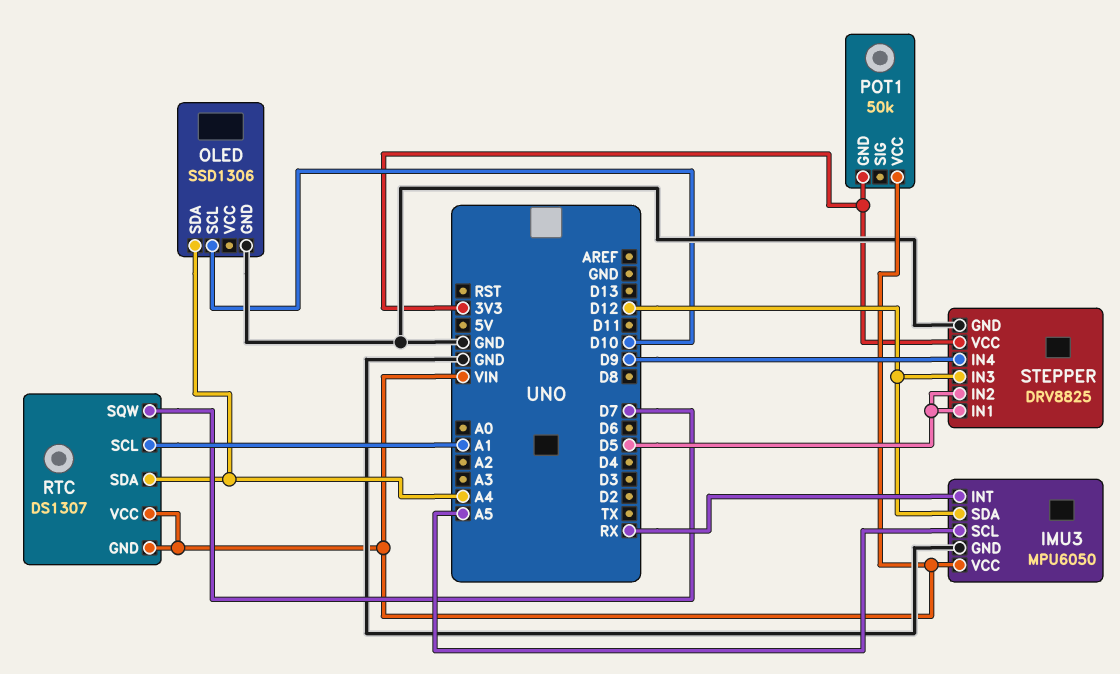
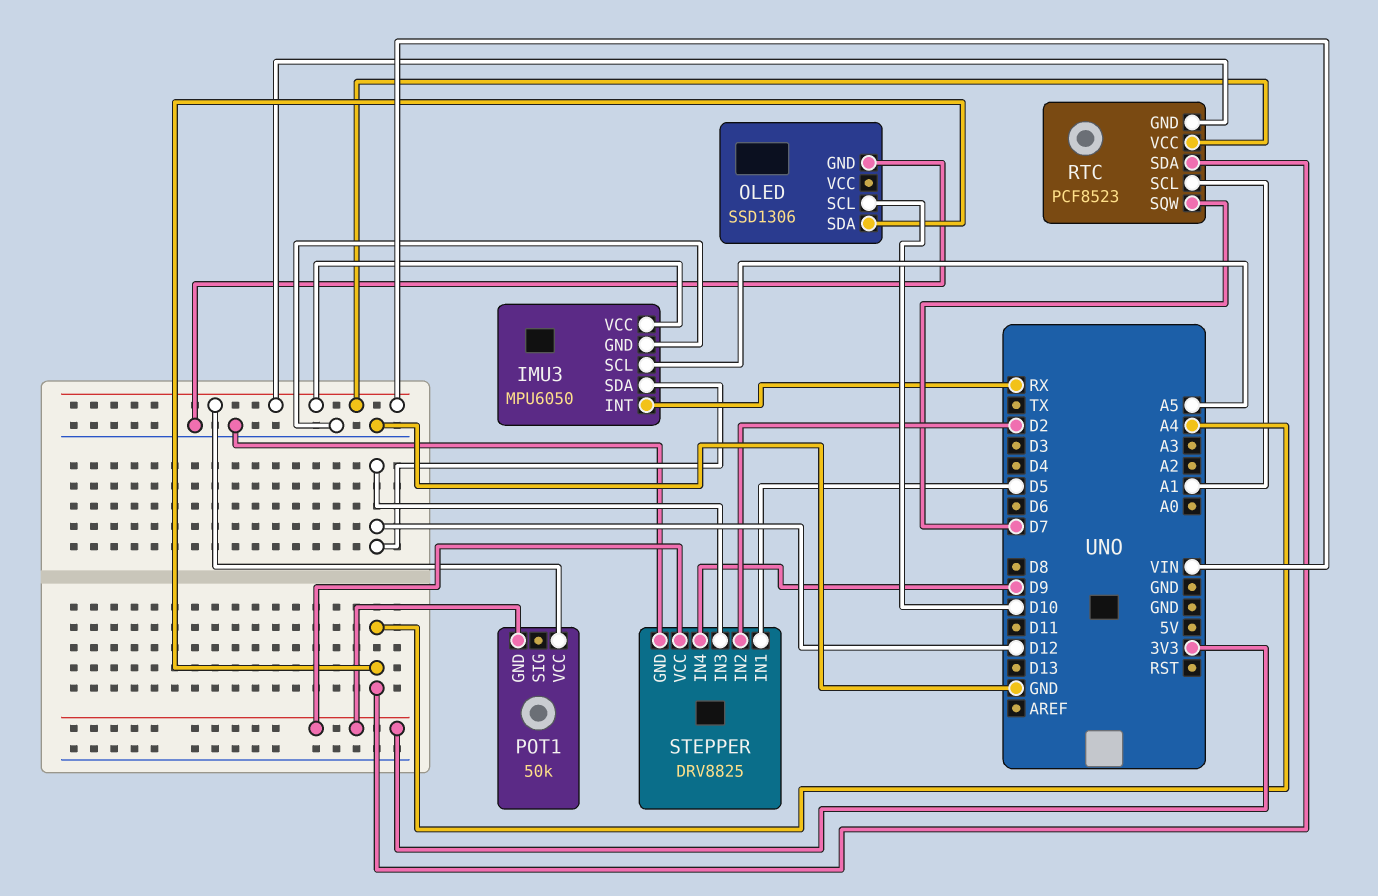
RTC: DS1307 -> PCF8523
STEPPER pin IN2: D5 -> D2

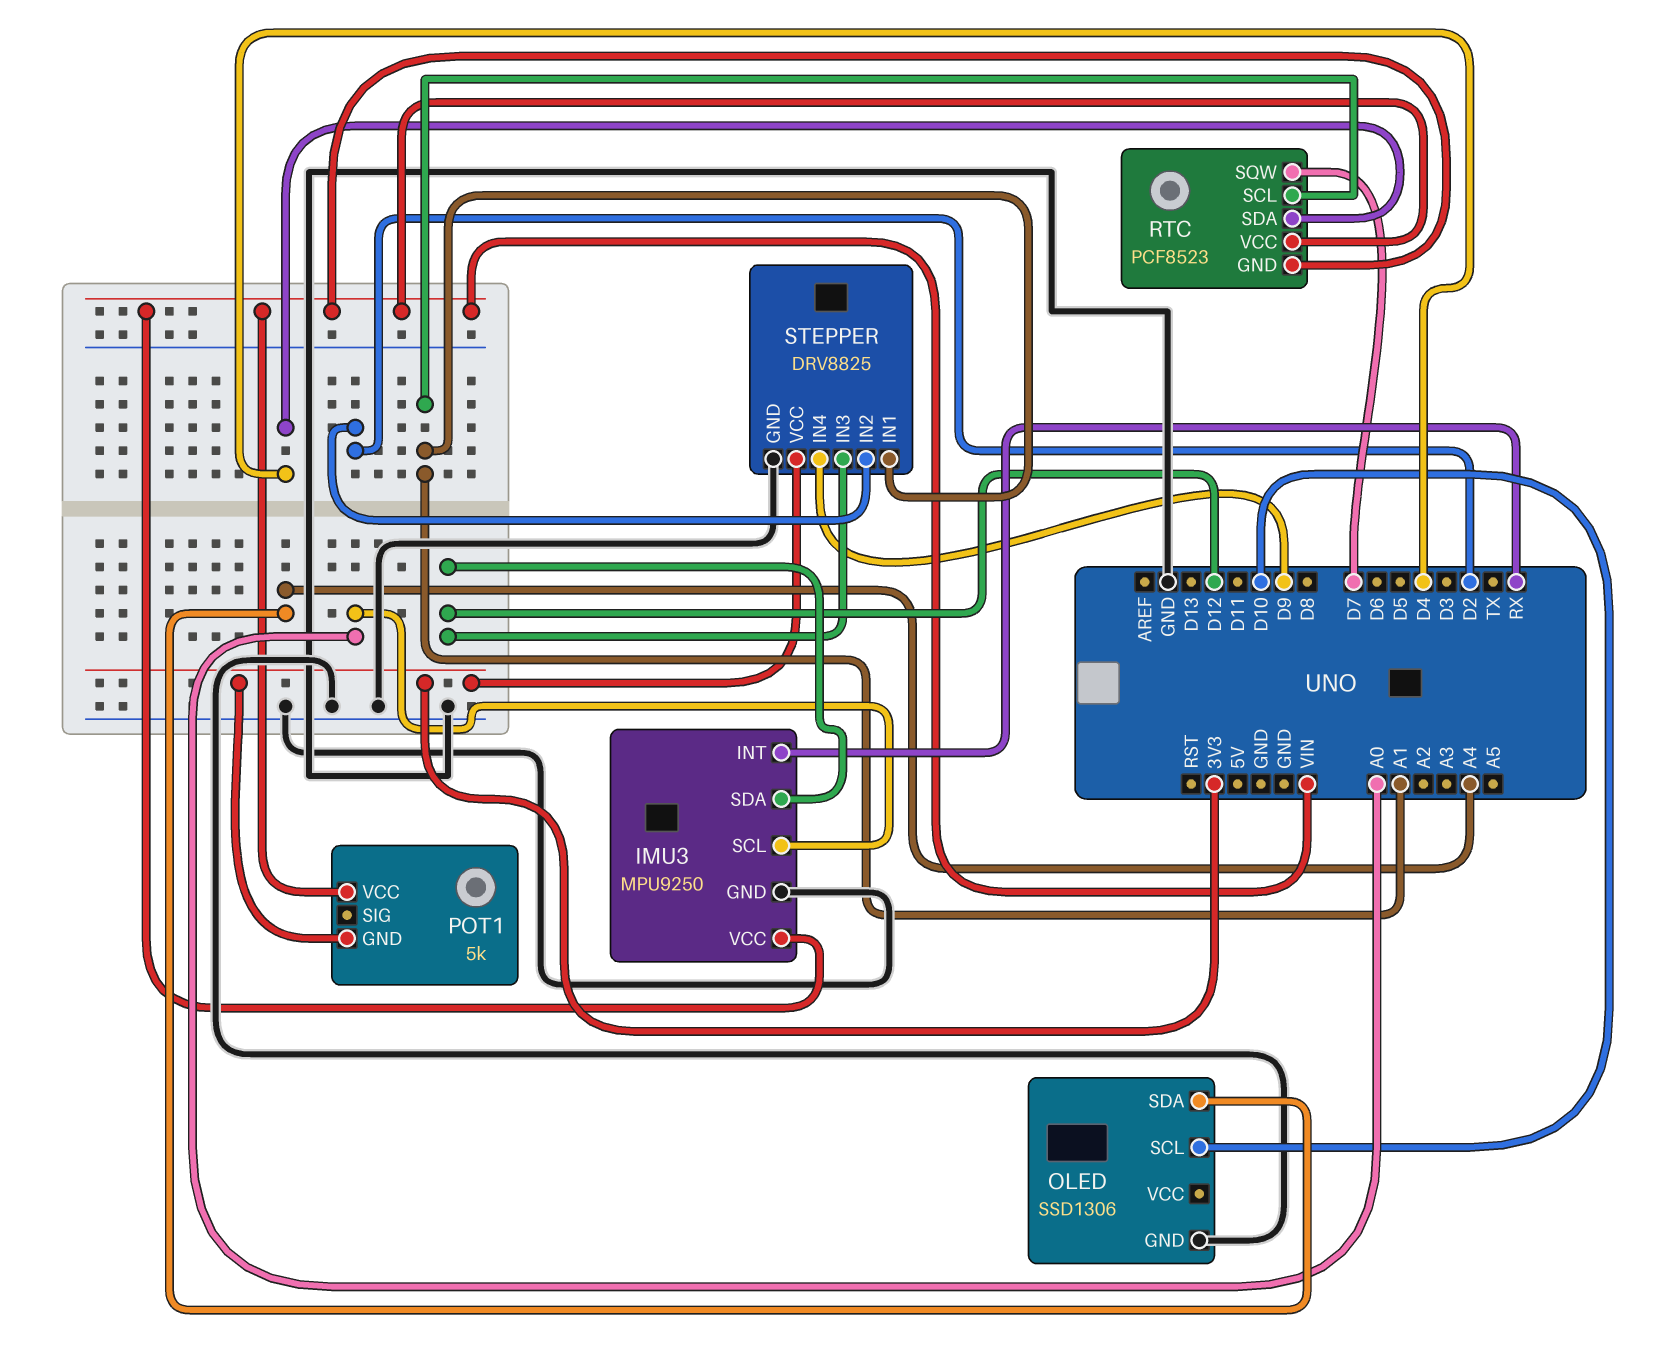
IMU3: MPU6050 -> MPU9250
IMU3 pin SCL: A5 -> A0
POT1: 50k -> 5k
RTC pin SDA: A4 -> D4
STEPPER pin IN1: D5 -> A1

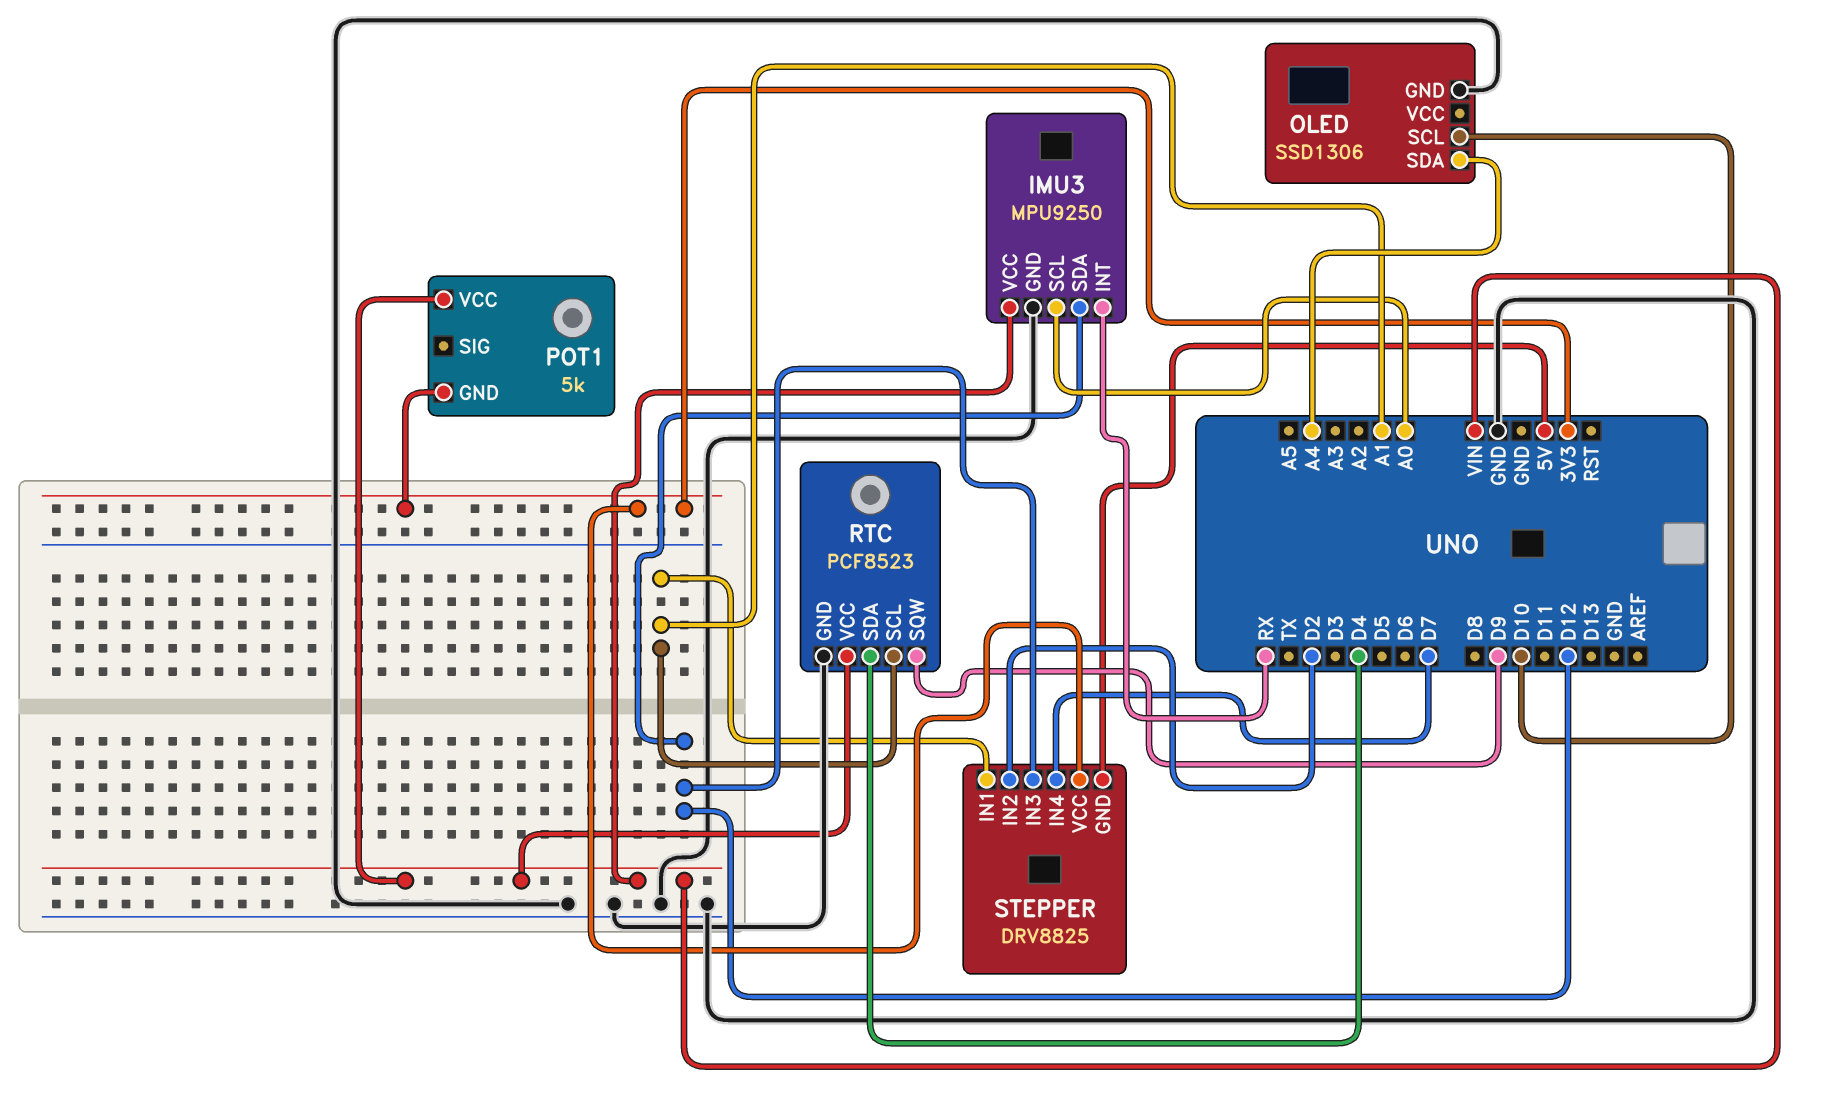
RTC pin GND: VIN -> GND
RTC pin SQW: D7 -> D9
STEPPER pin GND: GND -> 5V
STEPPER pin IN4: D9 -> D7

